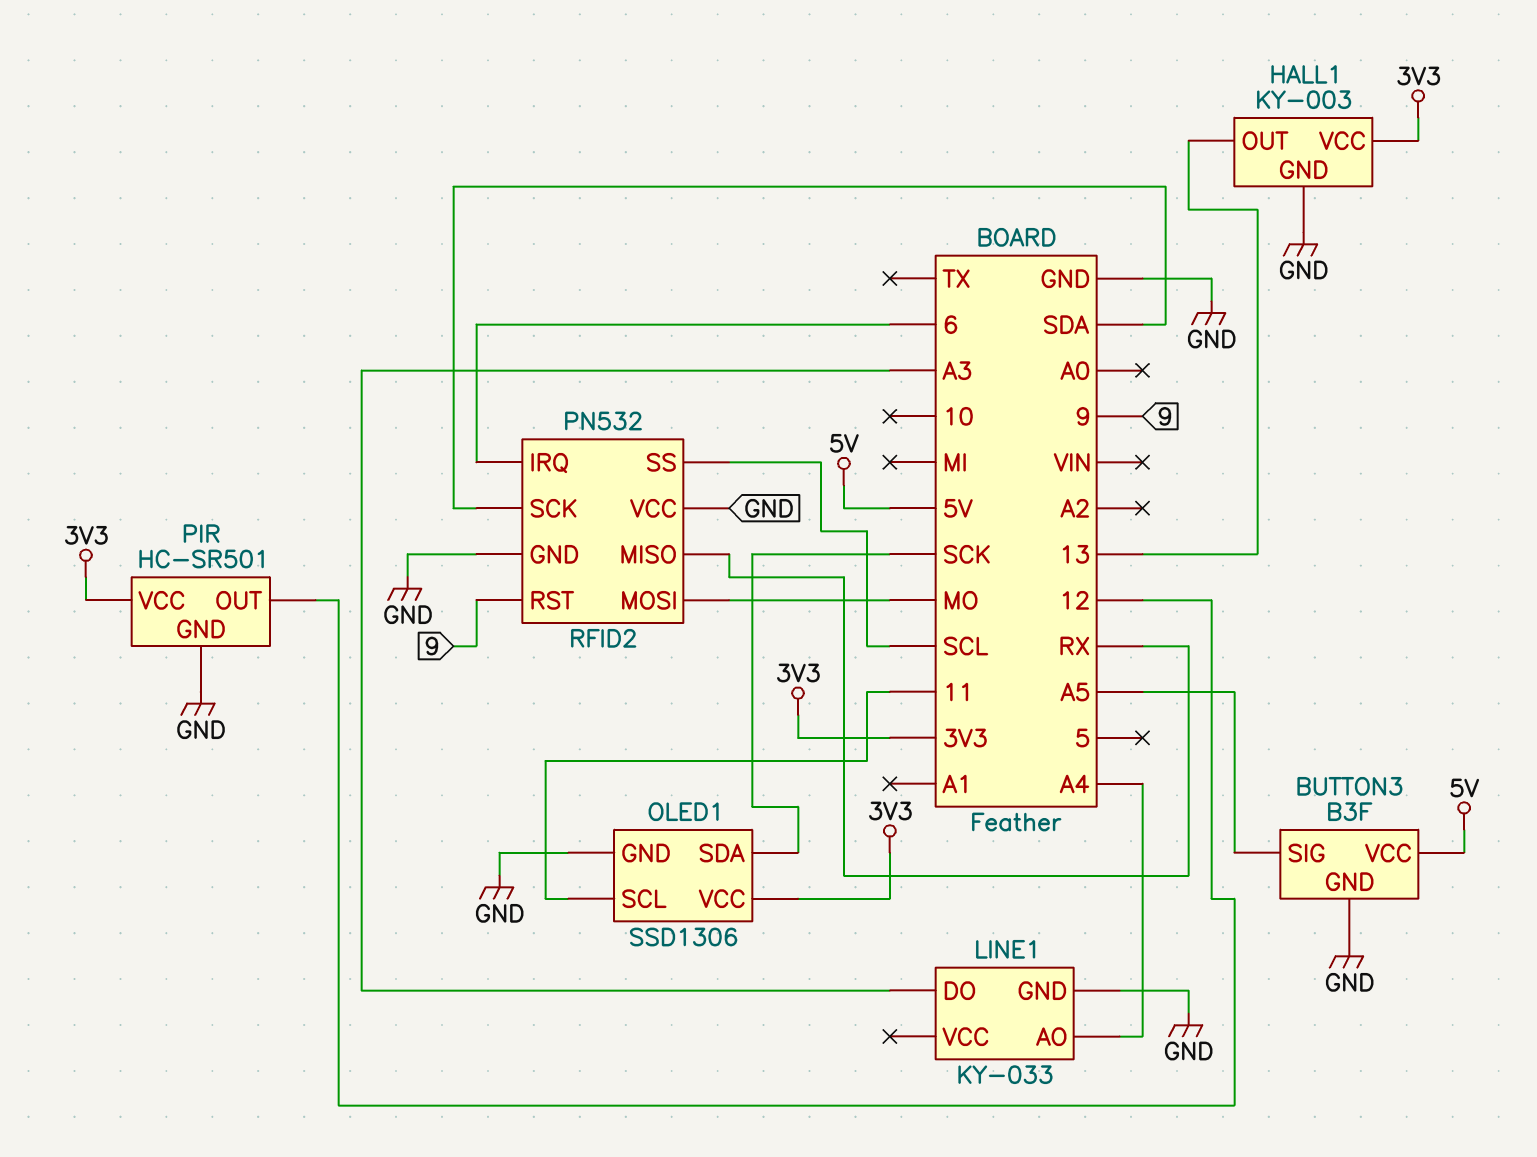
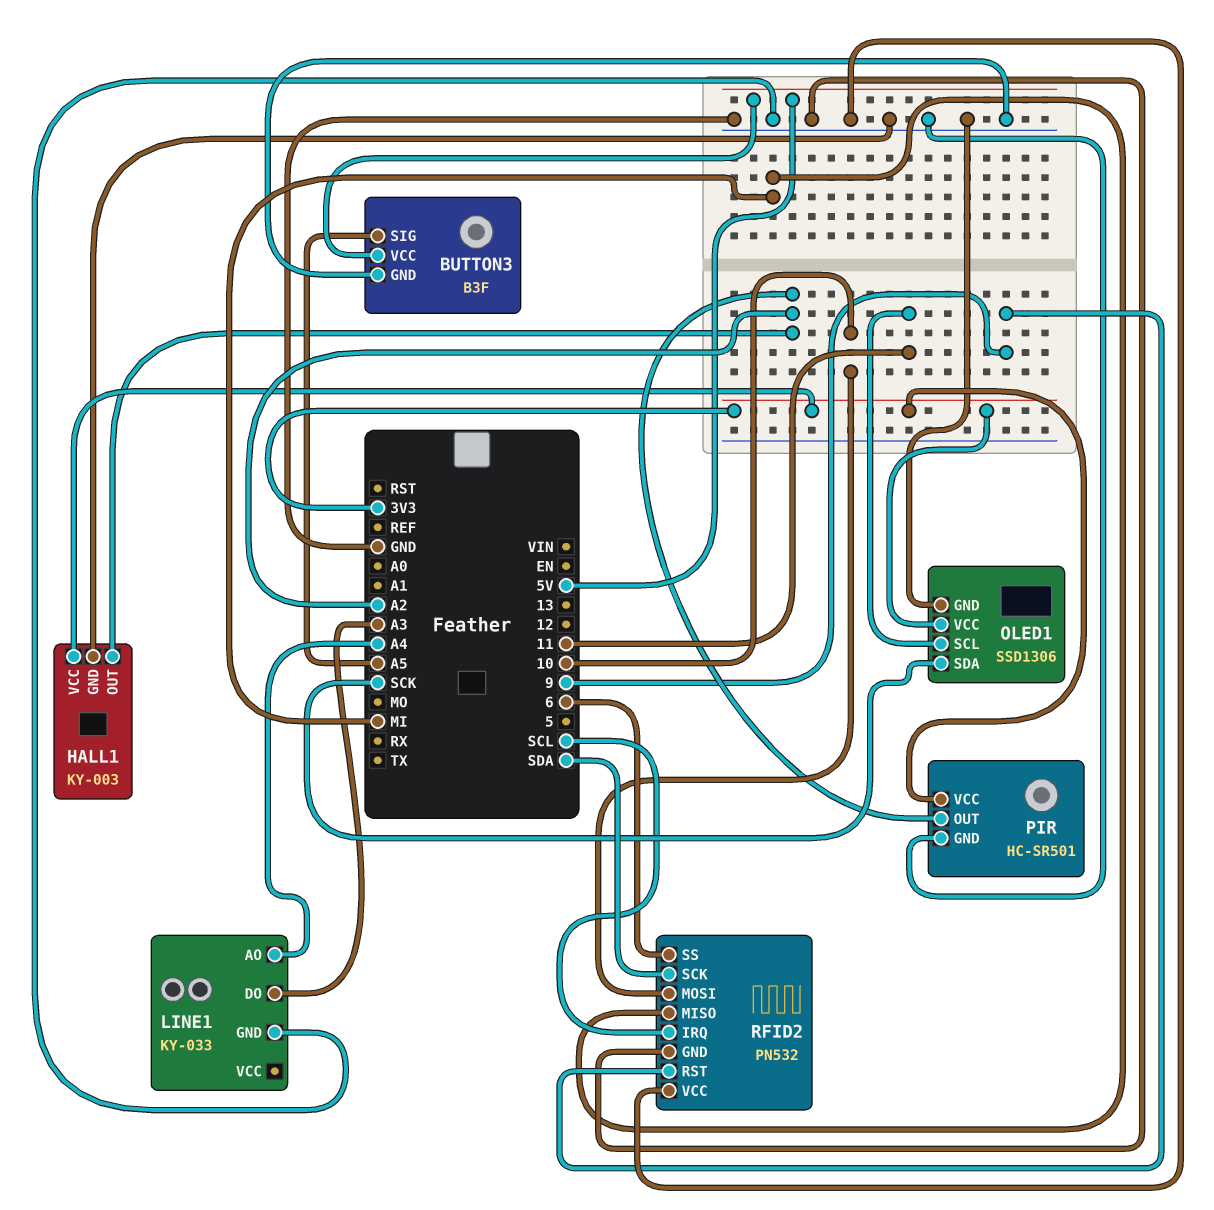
HALL1 pin OUT: 13 -> A2
PIR pin OUT: 12 -> A2
RFID2 pin IRQ: 6 -> SCL
RFID2 pin MISO: RX -> MI
RFID2 pin MOSI: MO -> 10
RFID2 pin SS: SCL -> 6

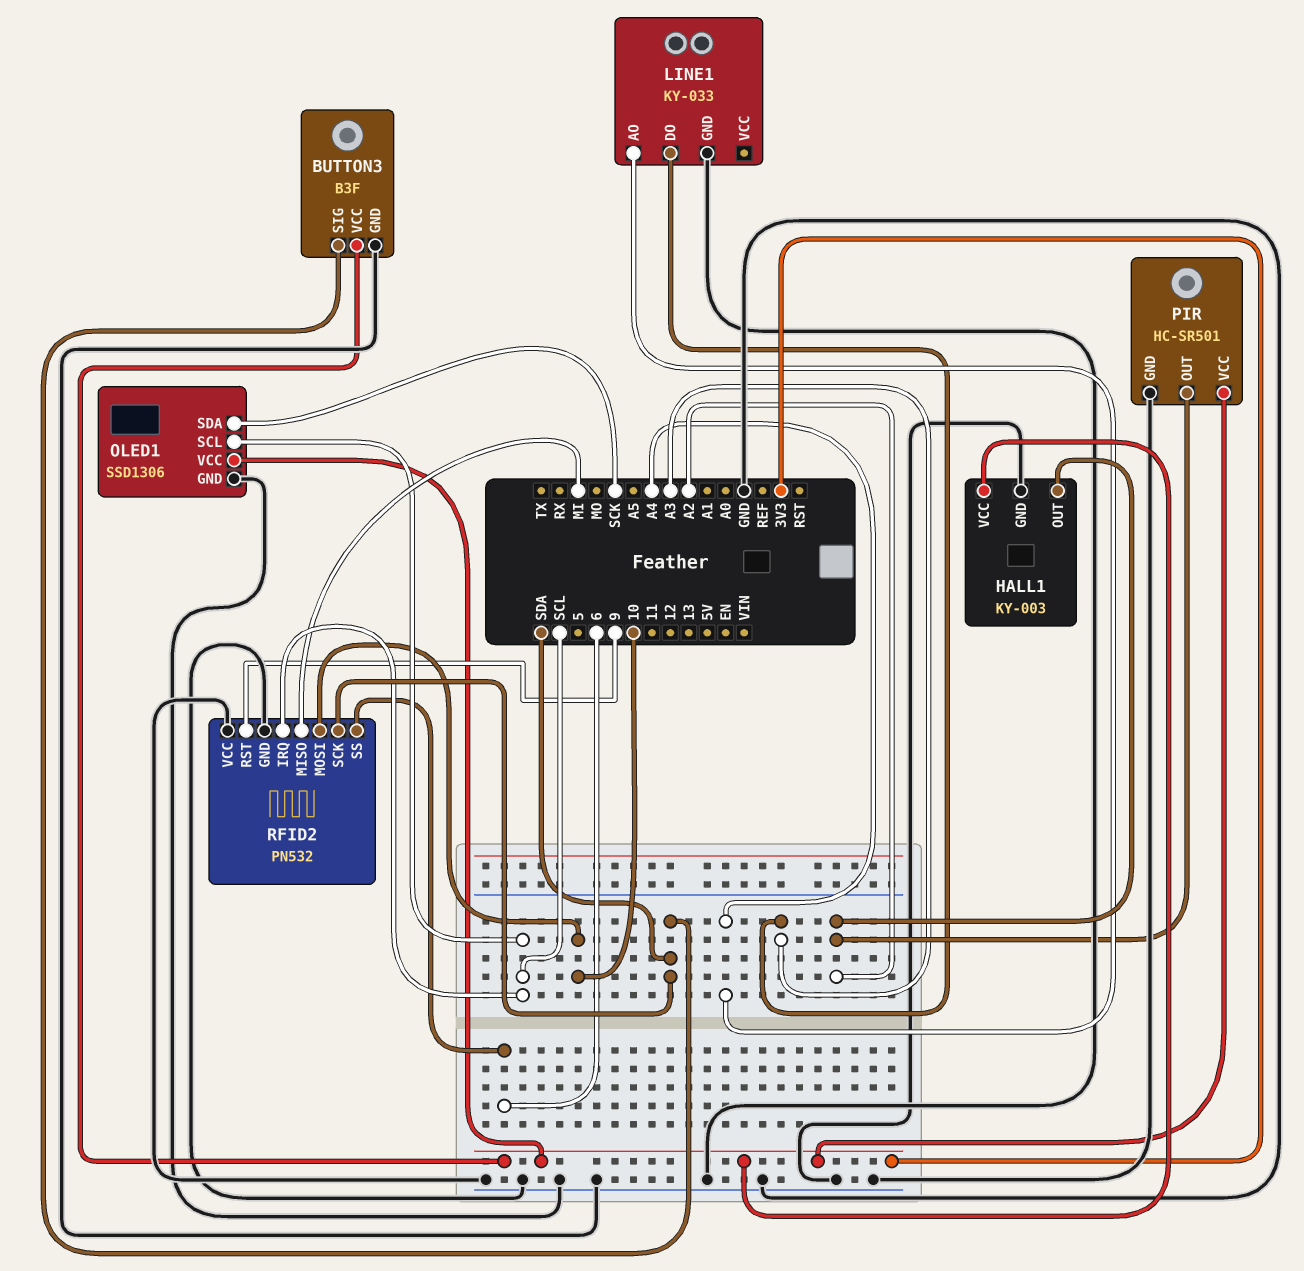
BUTTON3 pin SIG: A5 -> SDA
BUTTON3 pin VCC: 5V -> 3V3
OLED1 pin SCL: 11 -> SCL

